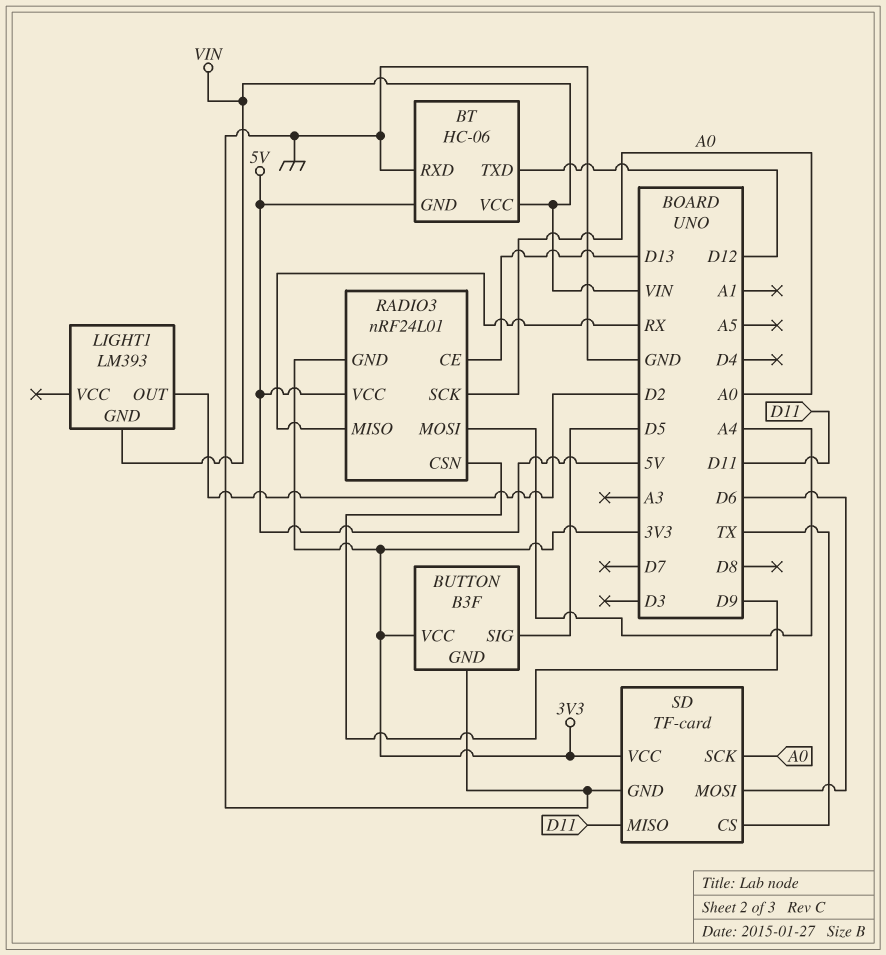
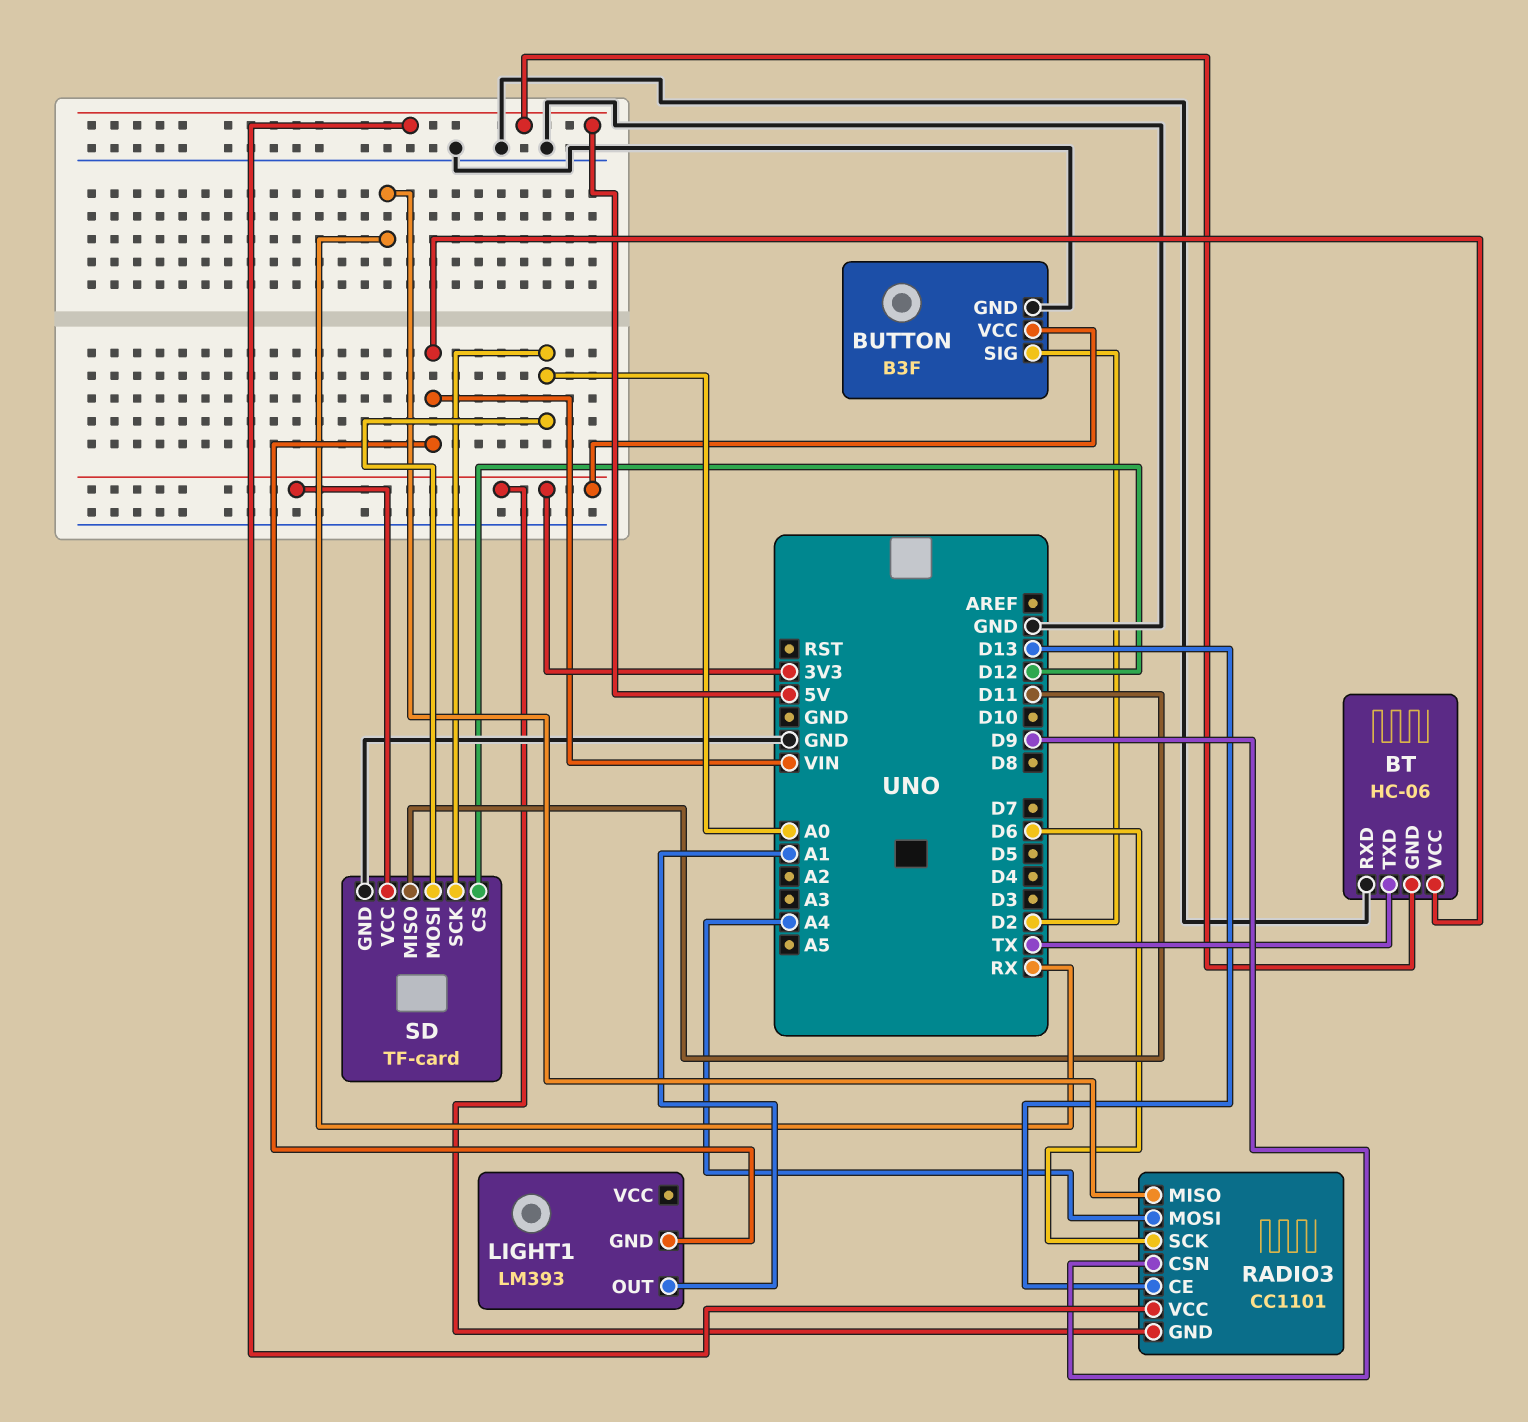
BT pin TXD: D12 -> TX
BUTTON pin SIG: D5 -> D2
LIGHT1 pin OUT: D2 -> A1
RADIO3: nRF24L01 -> CC1101
RADIO3 pin SCK: A0 -> D6
SD pin CS: TX -> D12
SD pin MOSI: D6 -> A0

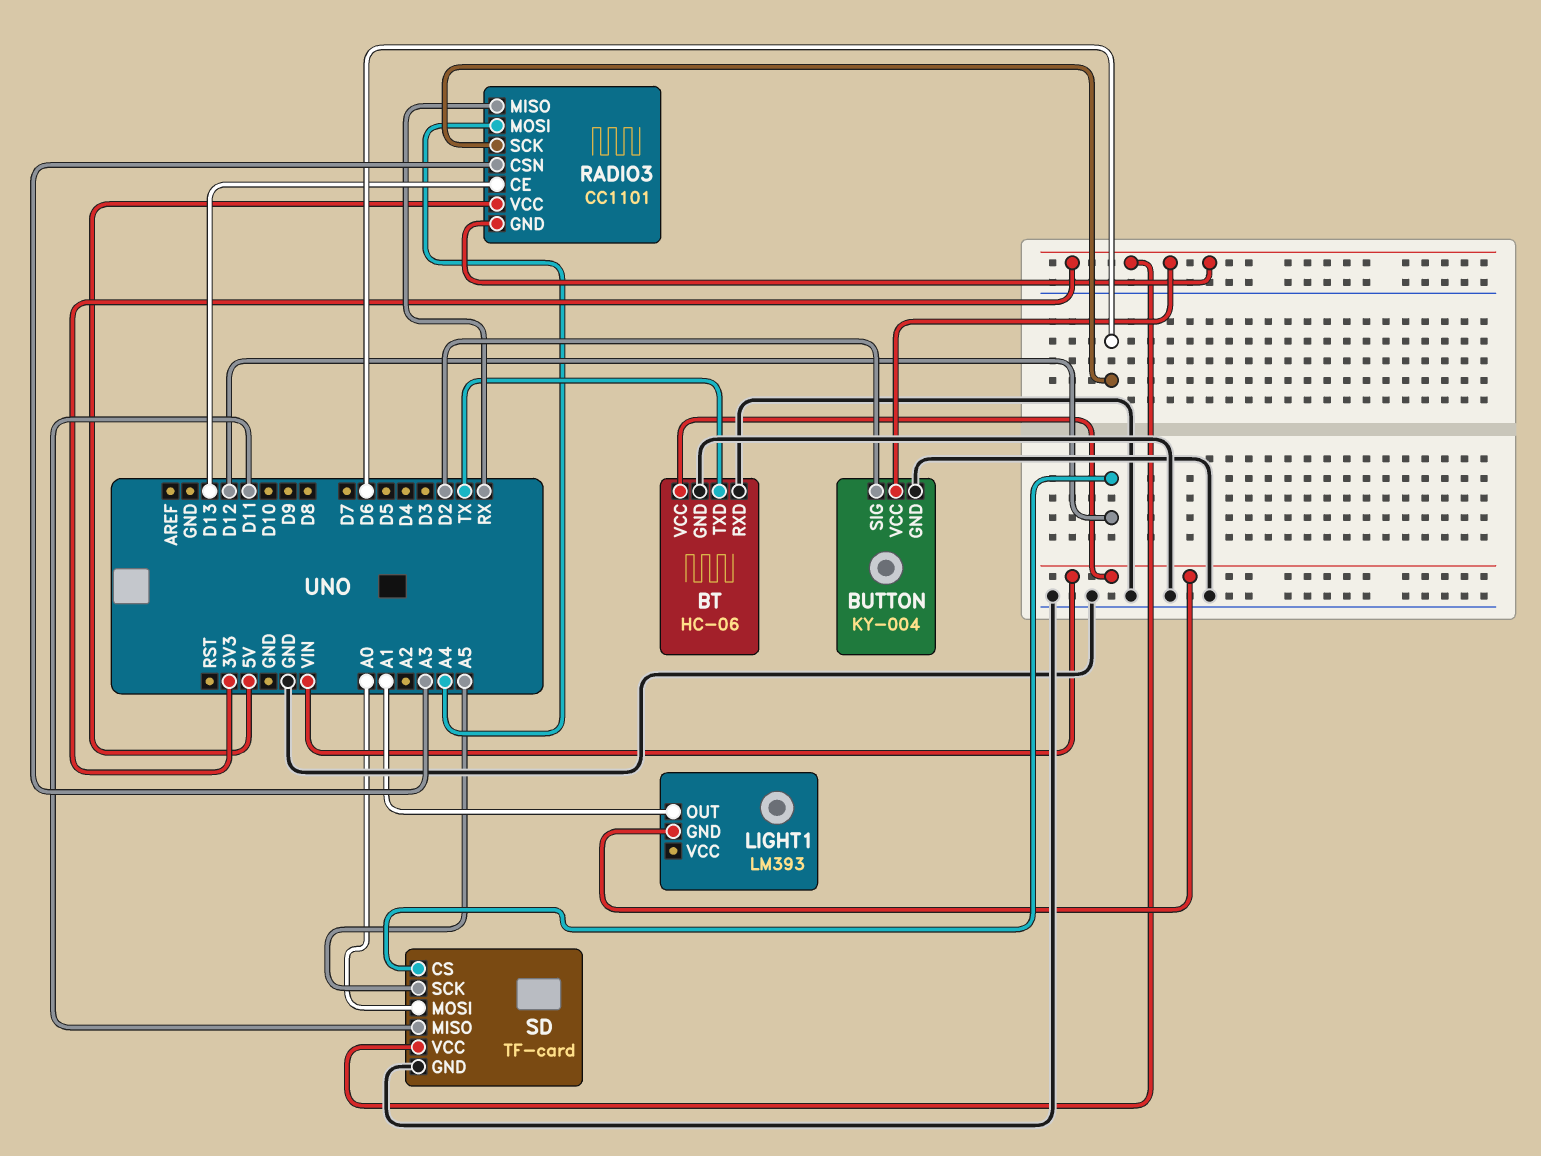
BT pin GND: 5V -> GND
BUTTON: B3F -> KY-004
RADIO3 pin CSN: D9 -> A3
SD pin SCK: A0 -> A5

